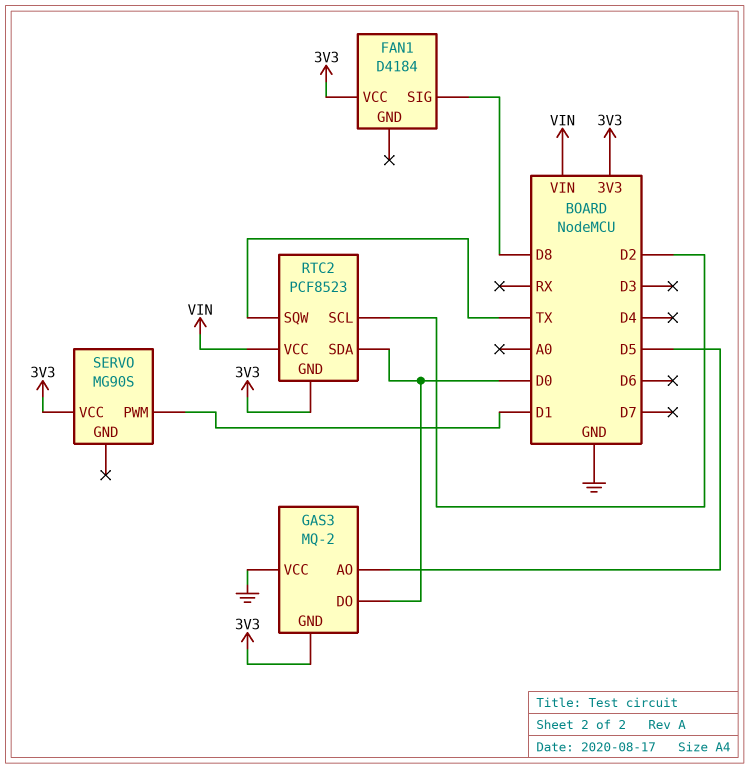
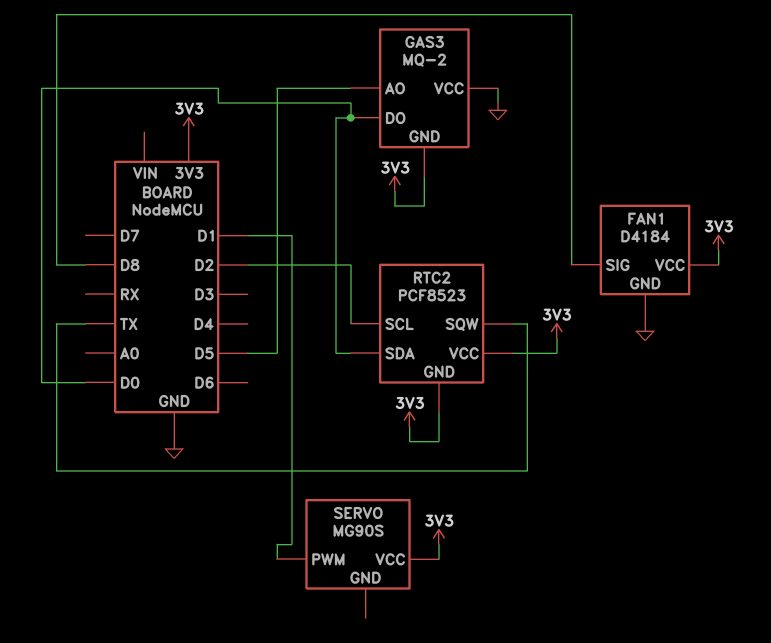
FAN1 pin GND: none -> GND
RTC2 pin VCC: VIN -> 3V3

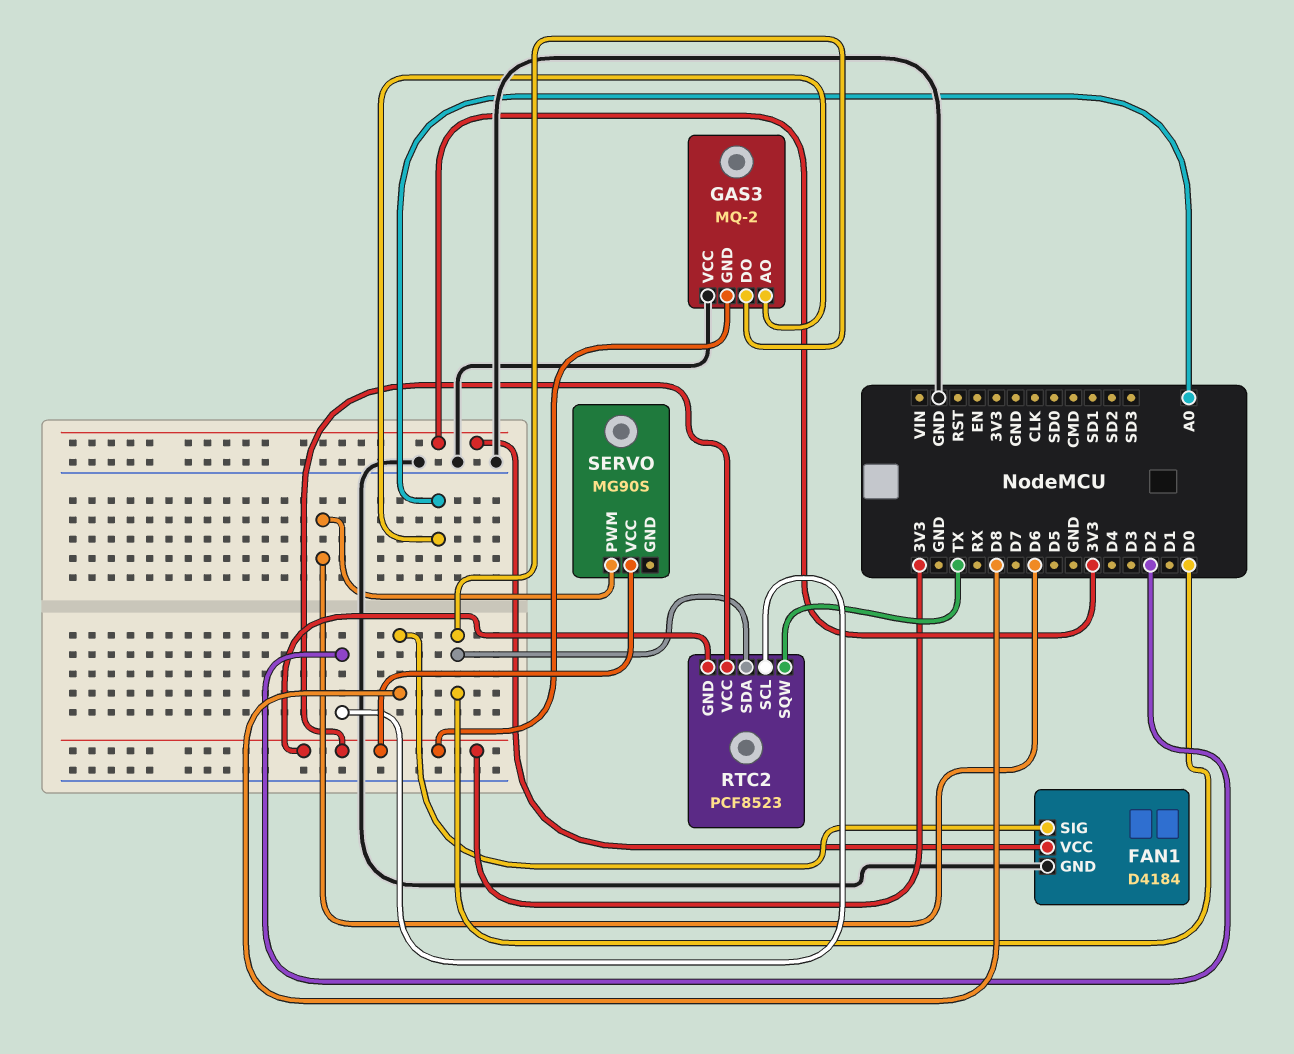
GAS3 pin AO: D5 -> A0
SERVO pin PWM: D1 -> D6

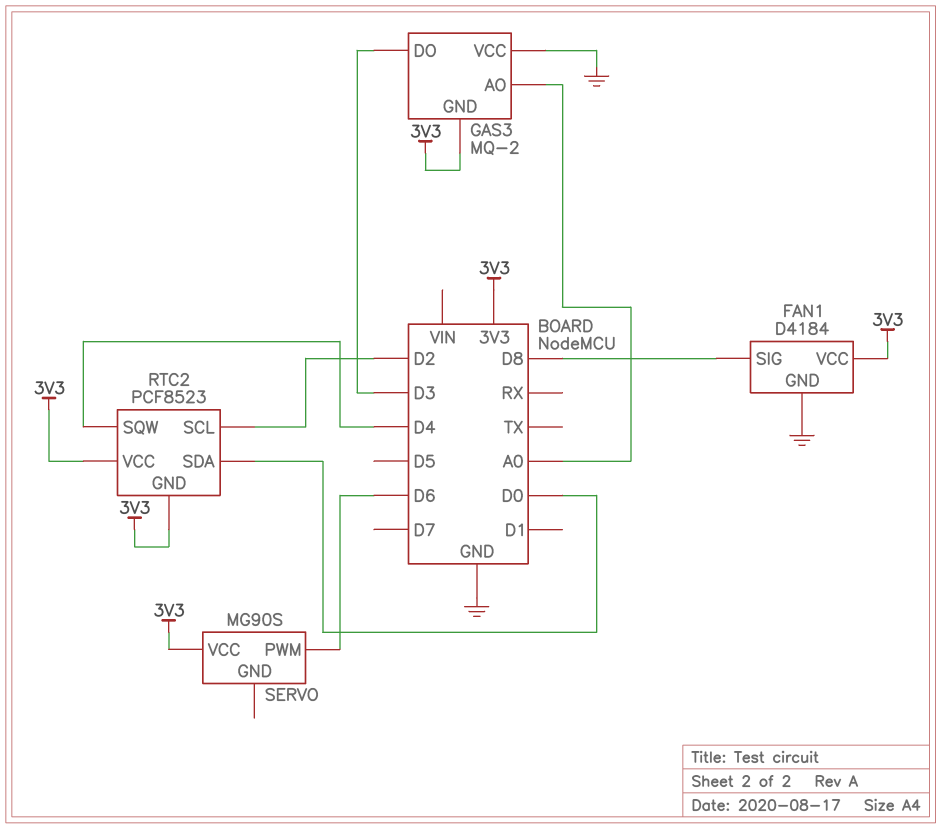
GAS3 pin DO: D0 -> D3
RTC2 pin SQW: TX -> D4

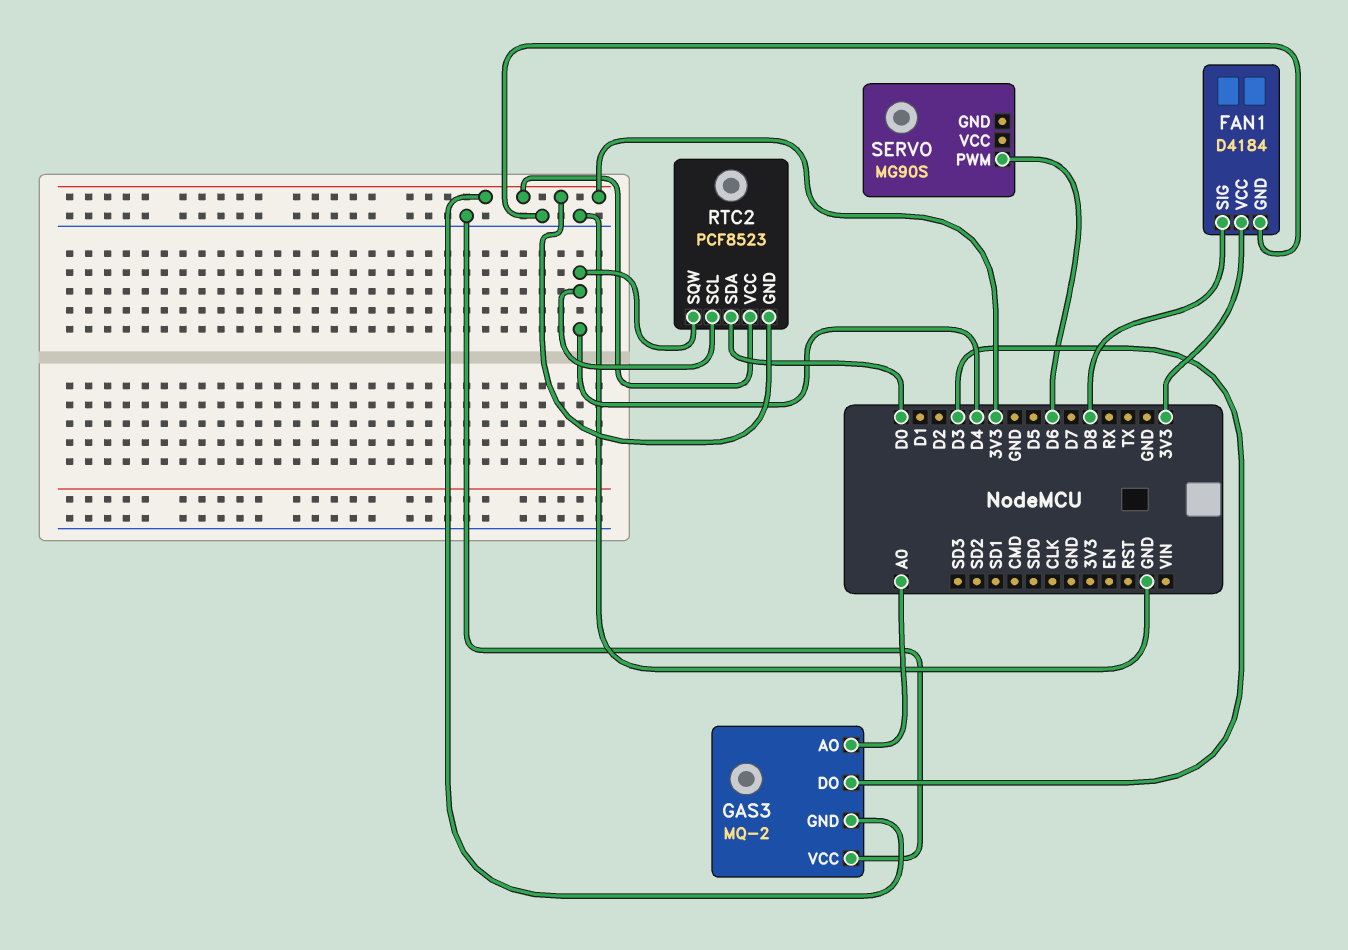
RTC2 pin SCL: D2 -> D4
SERVO pin VCC: 3V3 -> none

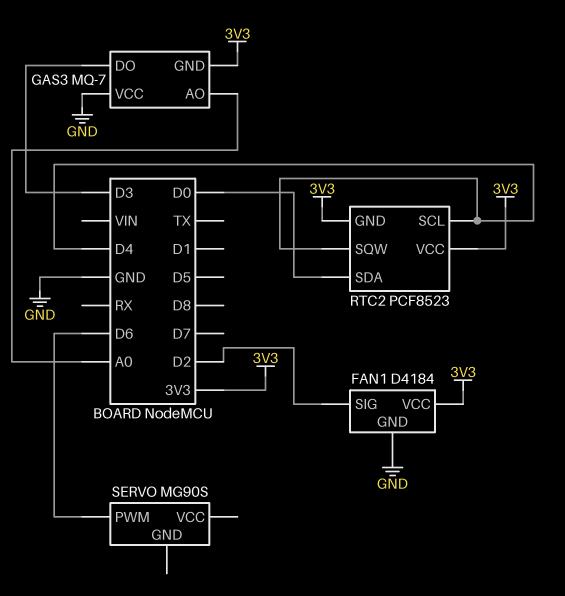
FAN1 pin SIG: D8 -> D2
GAS3: MQ-2 -> MQ-7

